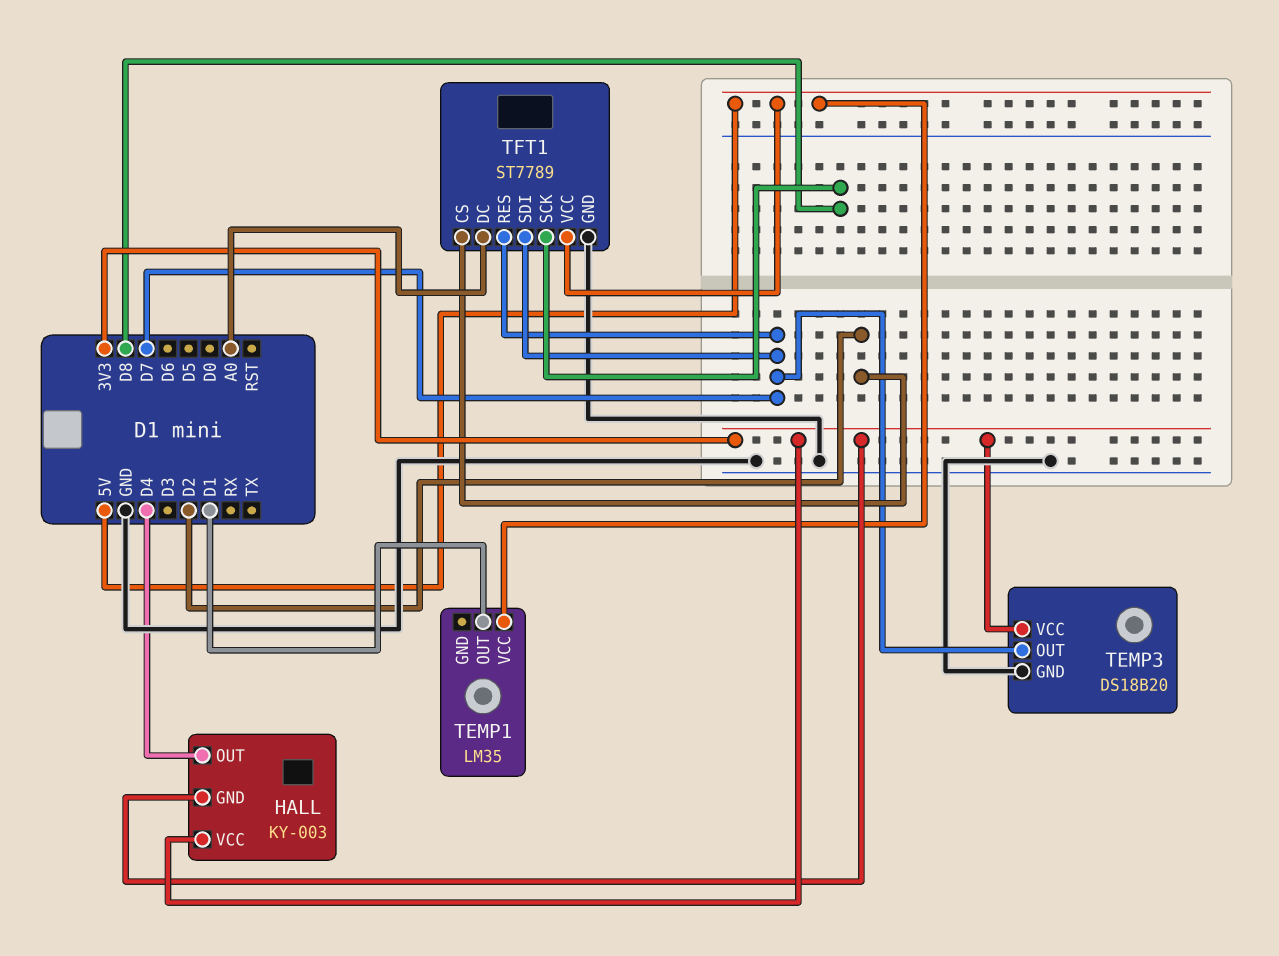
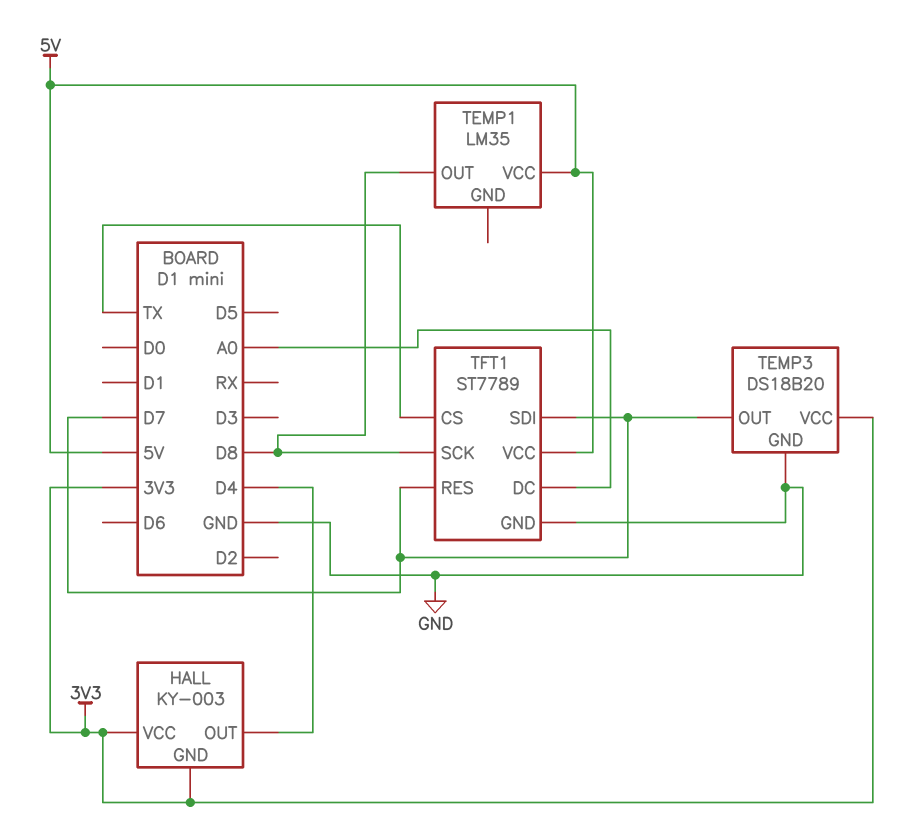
TEMP1 pin OUT: D1 -> D8
TFT1 pin CS: D2 -> TX

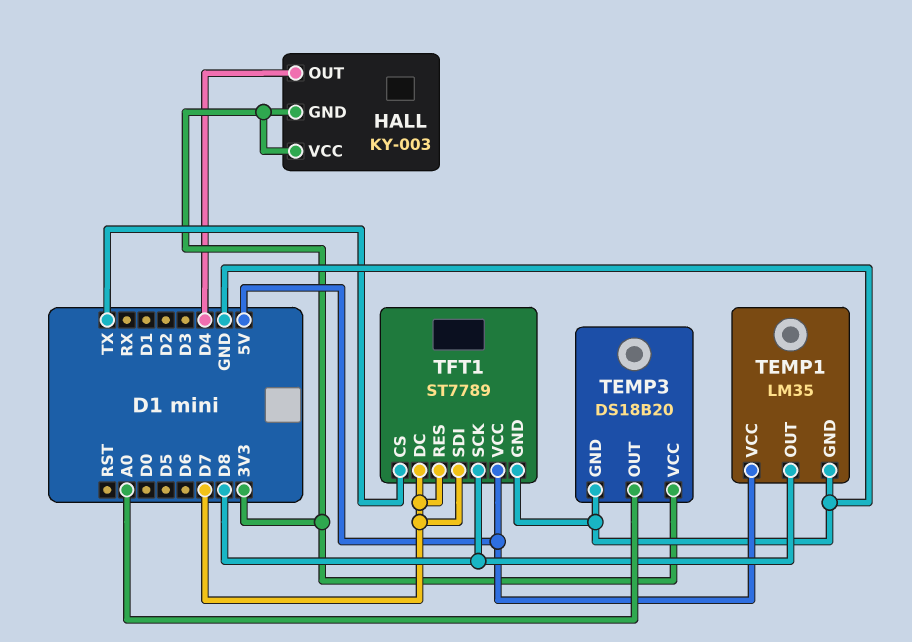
TEMP1 pin GND: none -> GND
TEMP3 pin OUT: D7 -> A0
TFT1 pin DC: A0 -> D7

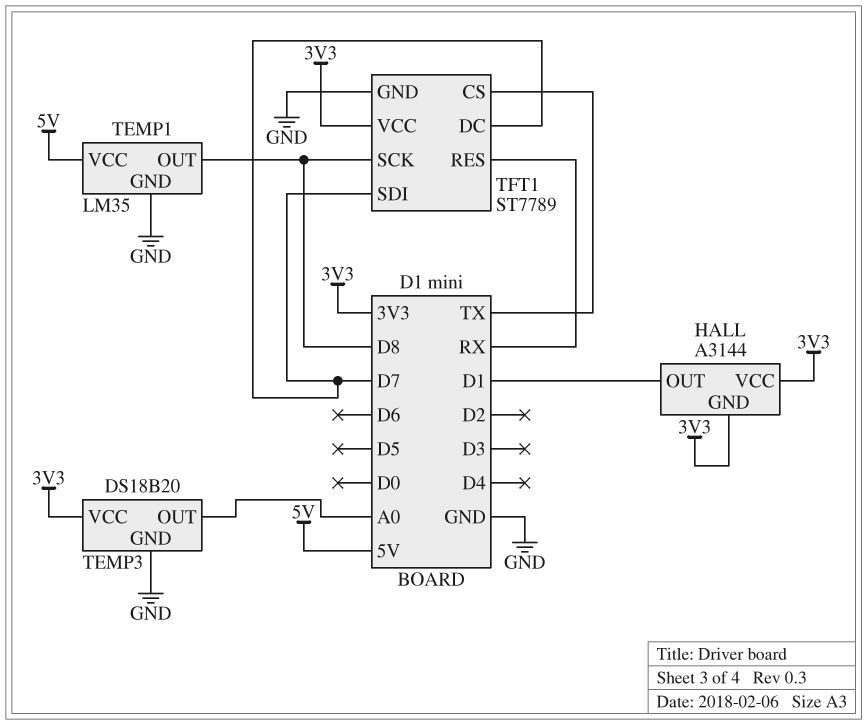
HALL: KY-003 -> A3144
HALL pin OUT: D4 -> D1
TFT1 pin RES: D7 -> RX
TFT1 pin VCC: 5V -> 3V3

